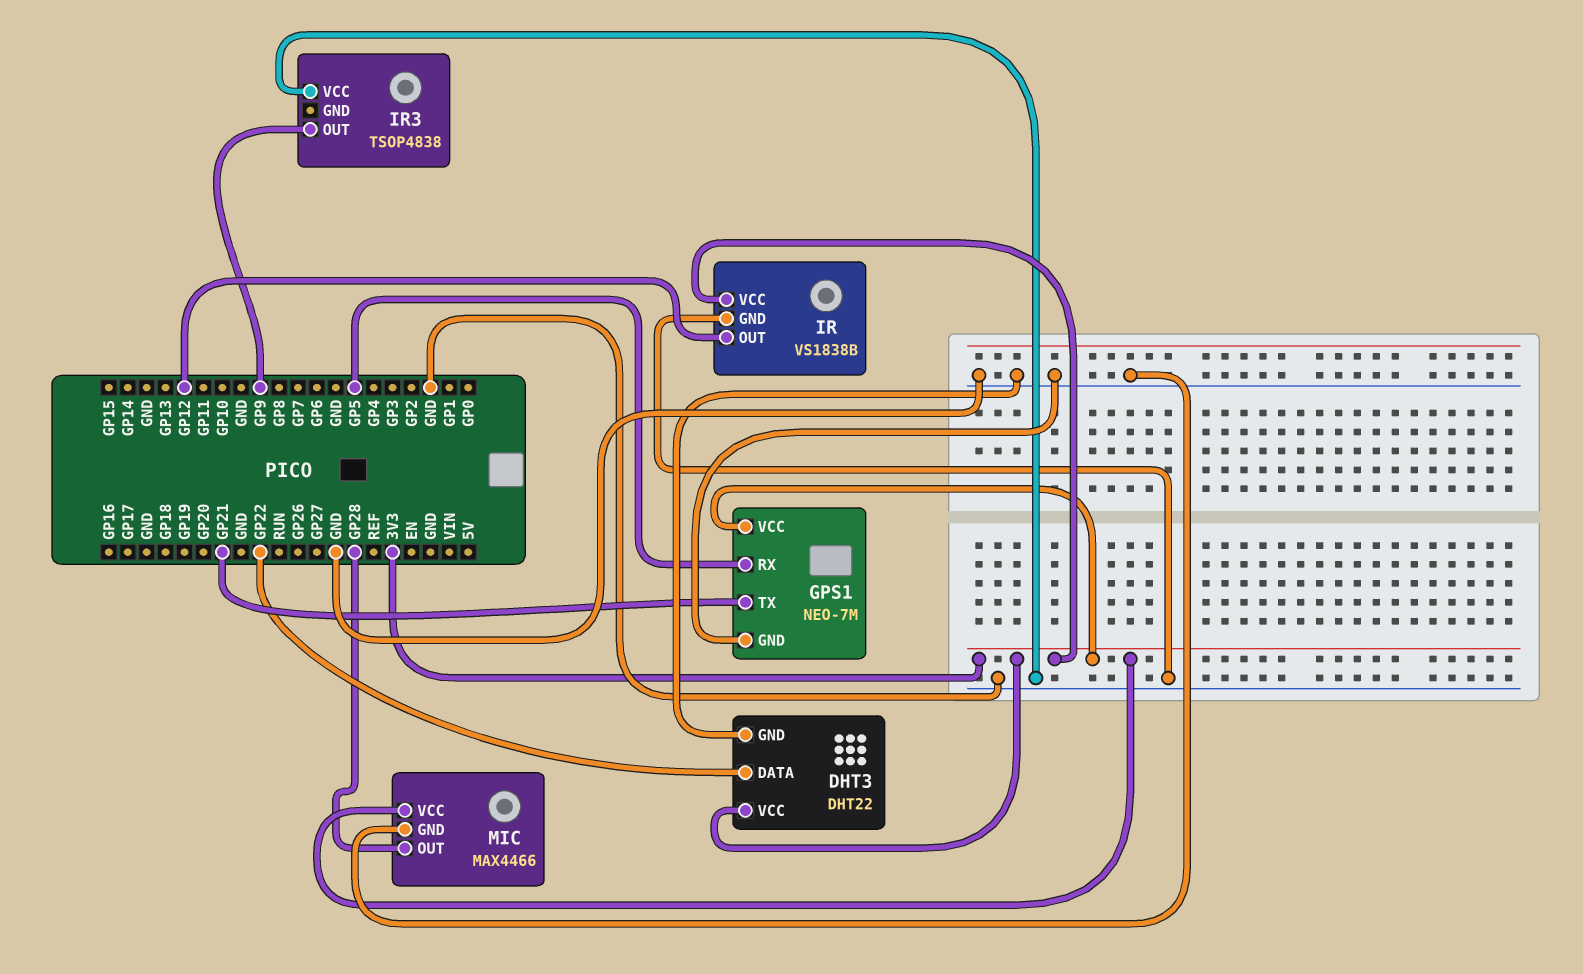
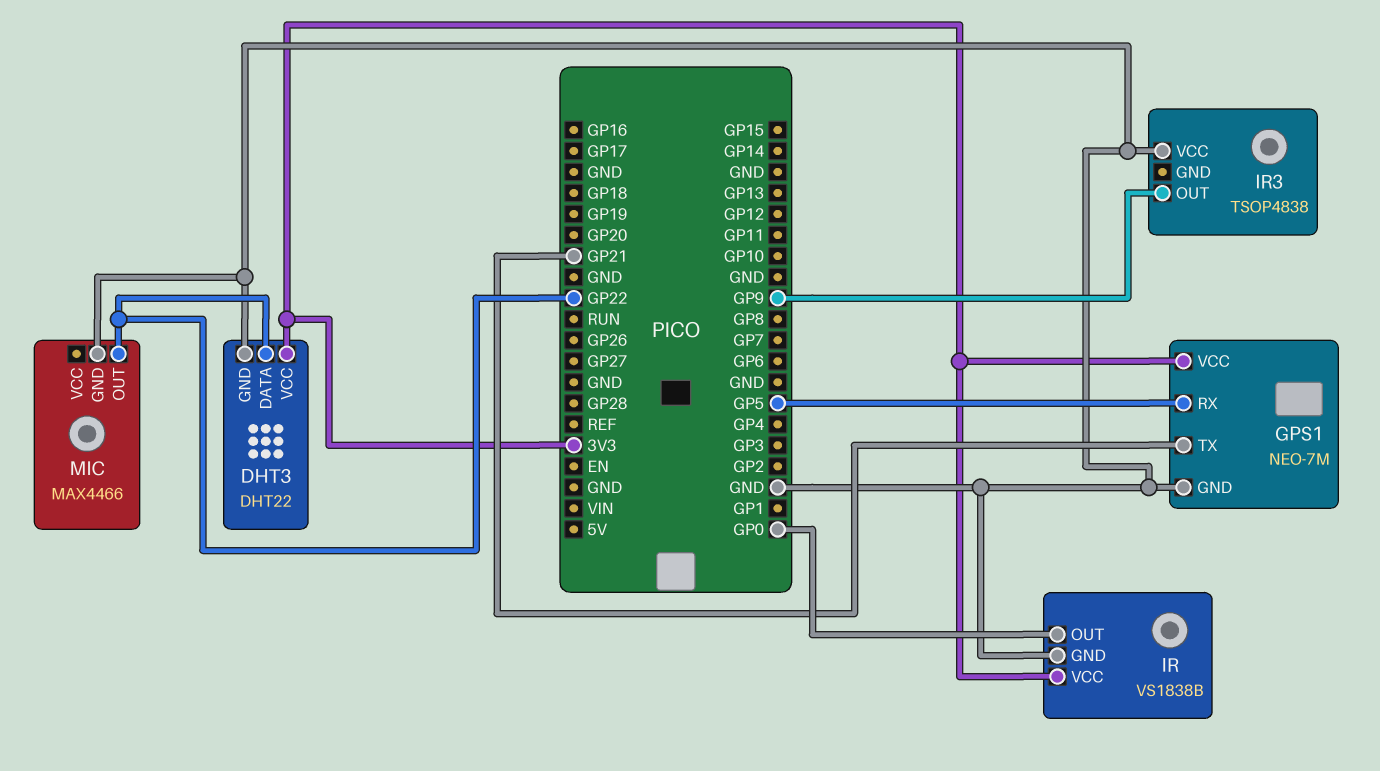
IR pin OUT: GP12 -> GP0
MIC pin OUT: GP28 -> GP22
MIC pin VCC: 3V3 -> none

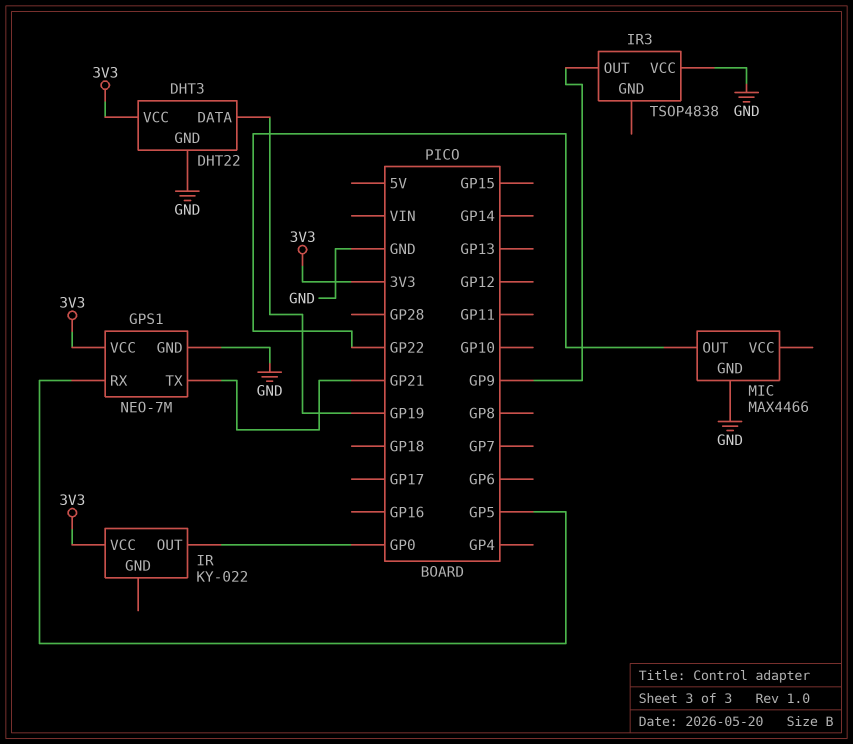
DHT3 pin DATA: GP22 -> GP19
IR: VS1838B -> KY-022
IR pin GND: GND -> none

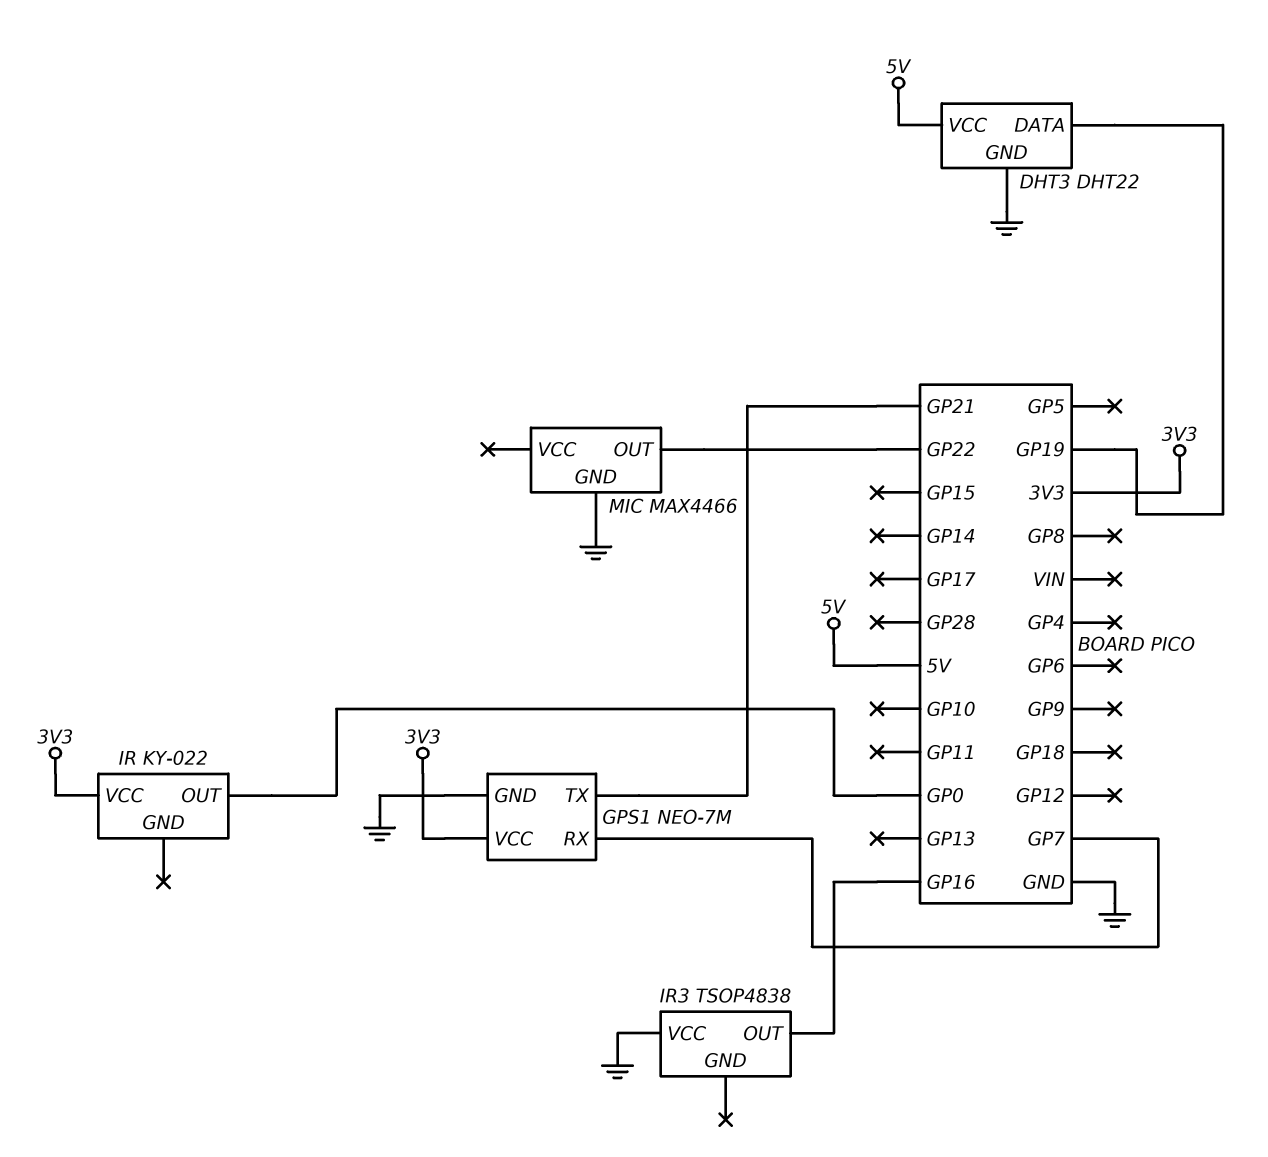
DHT3 pin VCC: 3V3 -> 5V
GPS1 pin RX: GP5 -> GP7
IR3 pin OUT: GP9 -> GP16

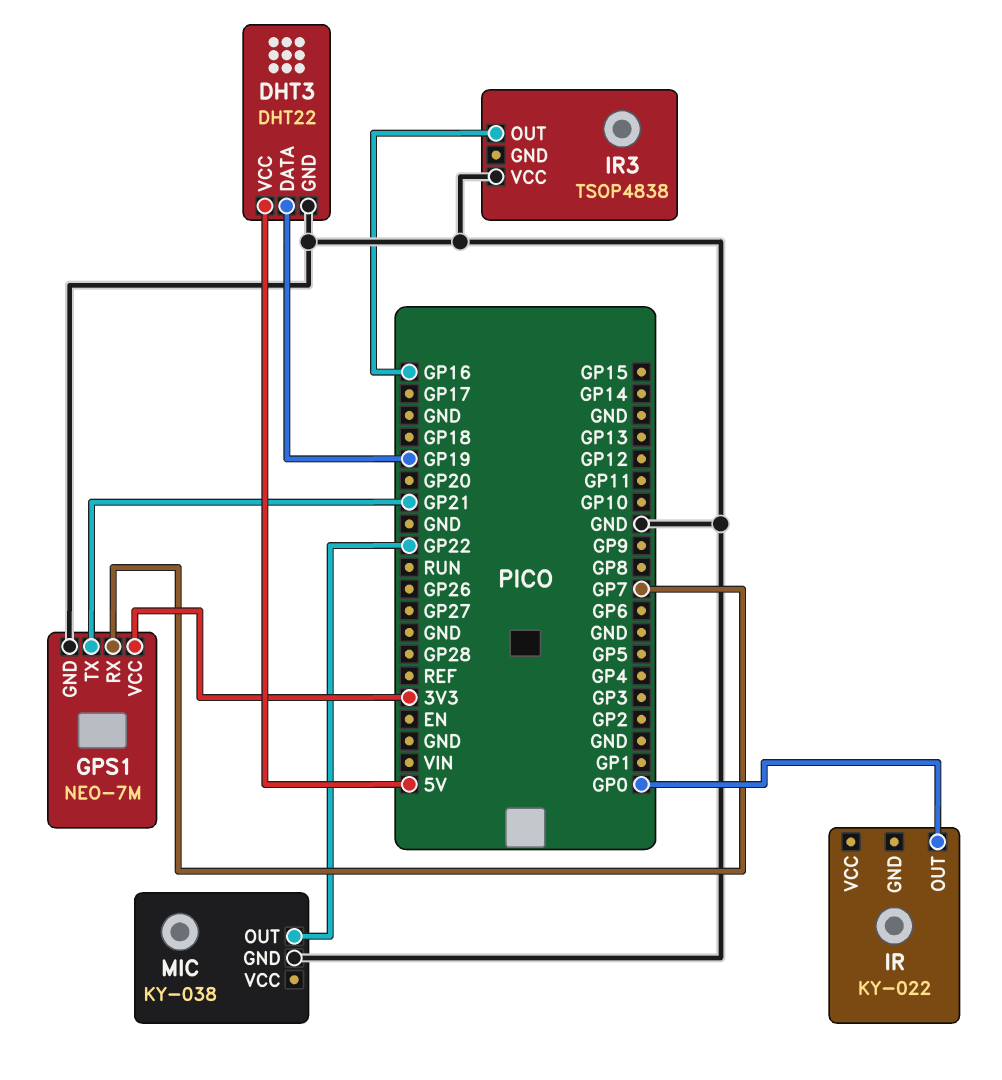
IR pin VCC: 3V3 -> none
MIC: MAX4466 -> KY-038

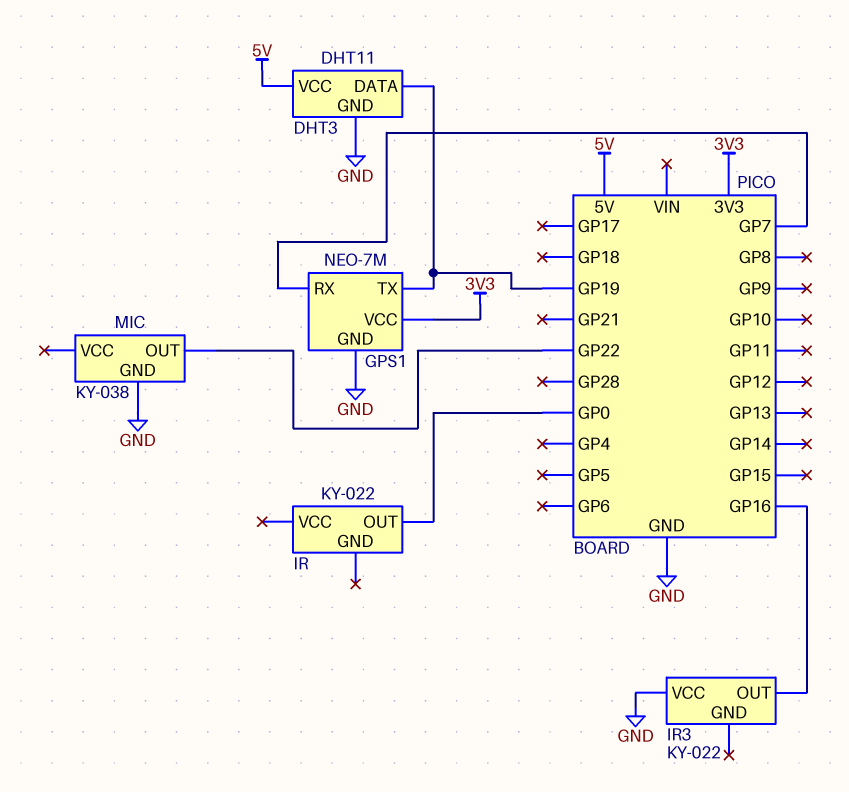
DHT3: DHT22 -> DHT11
GPS1 pin TX: GP21 -> GP19
IR3: TSOP4838 -> KY-022

